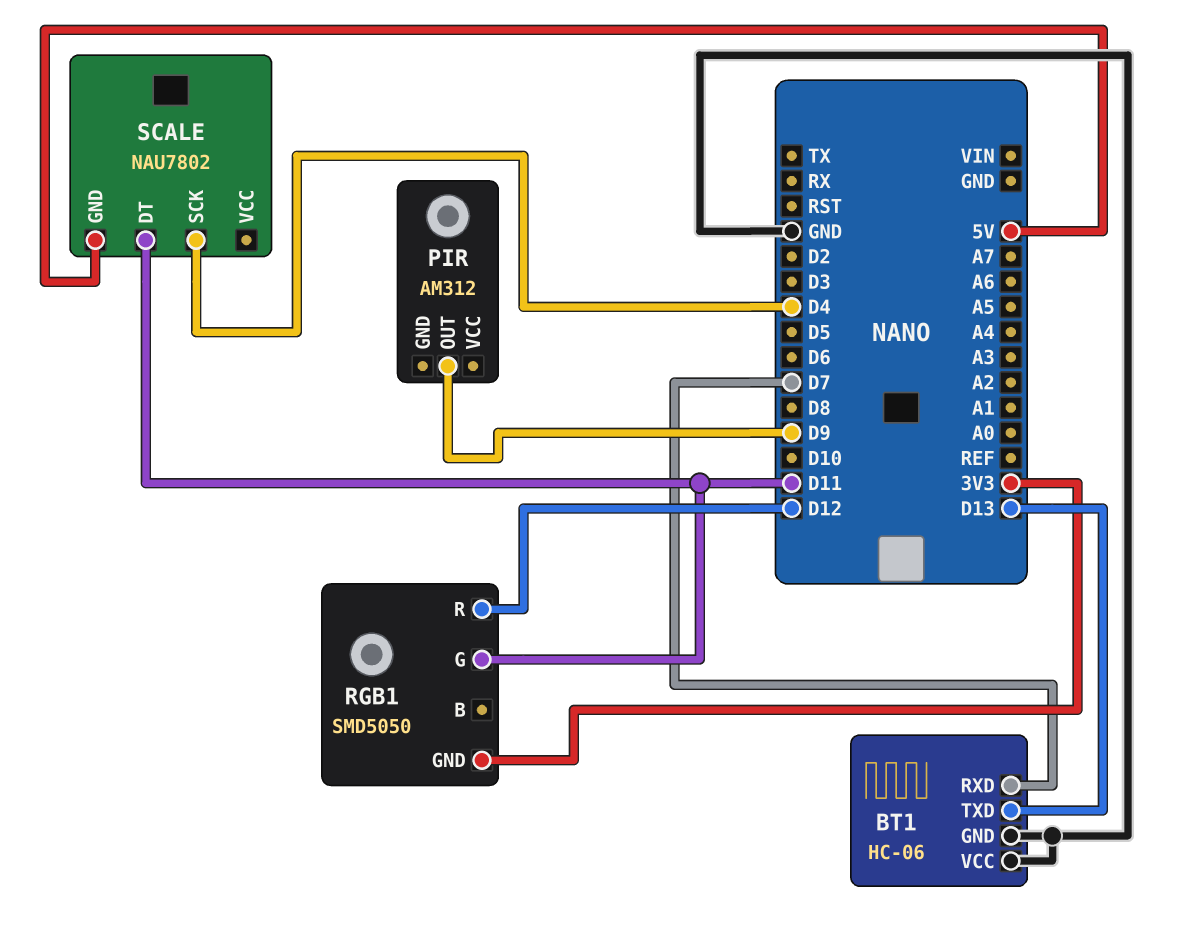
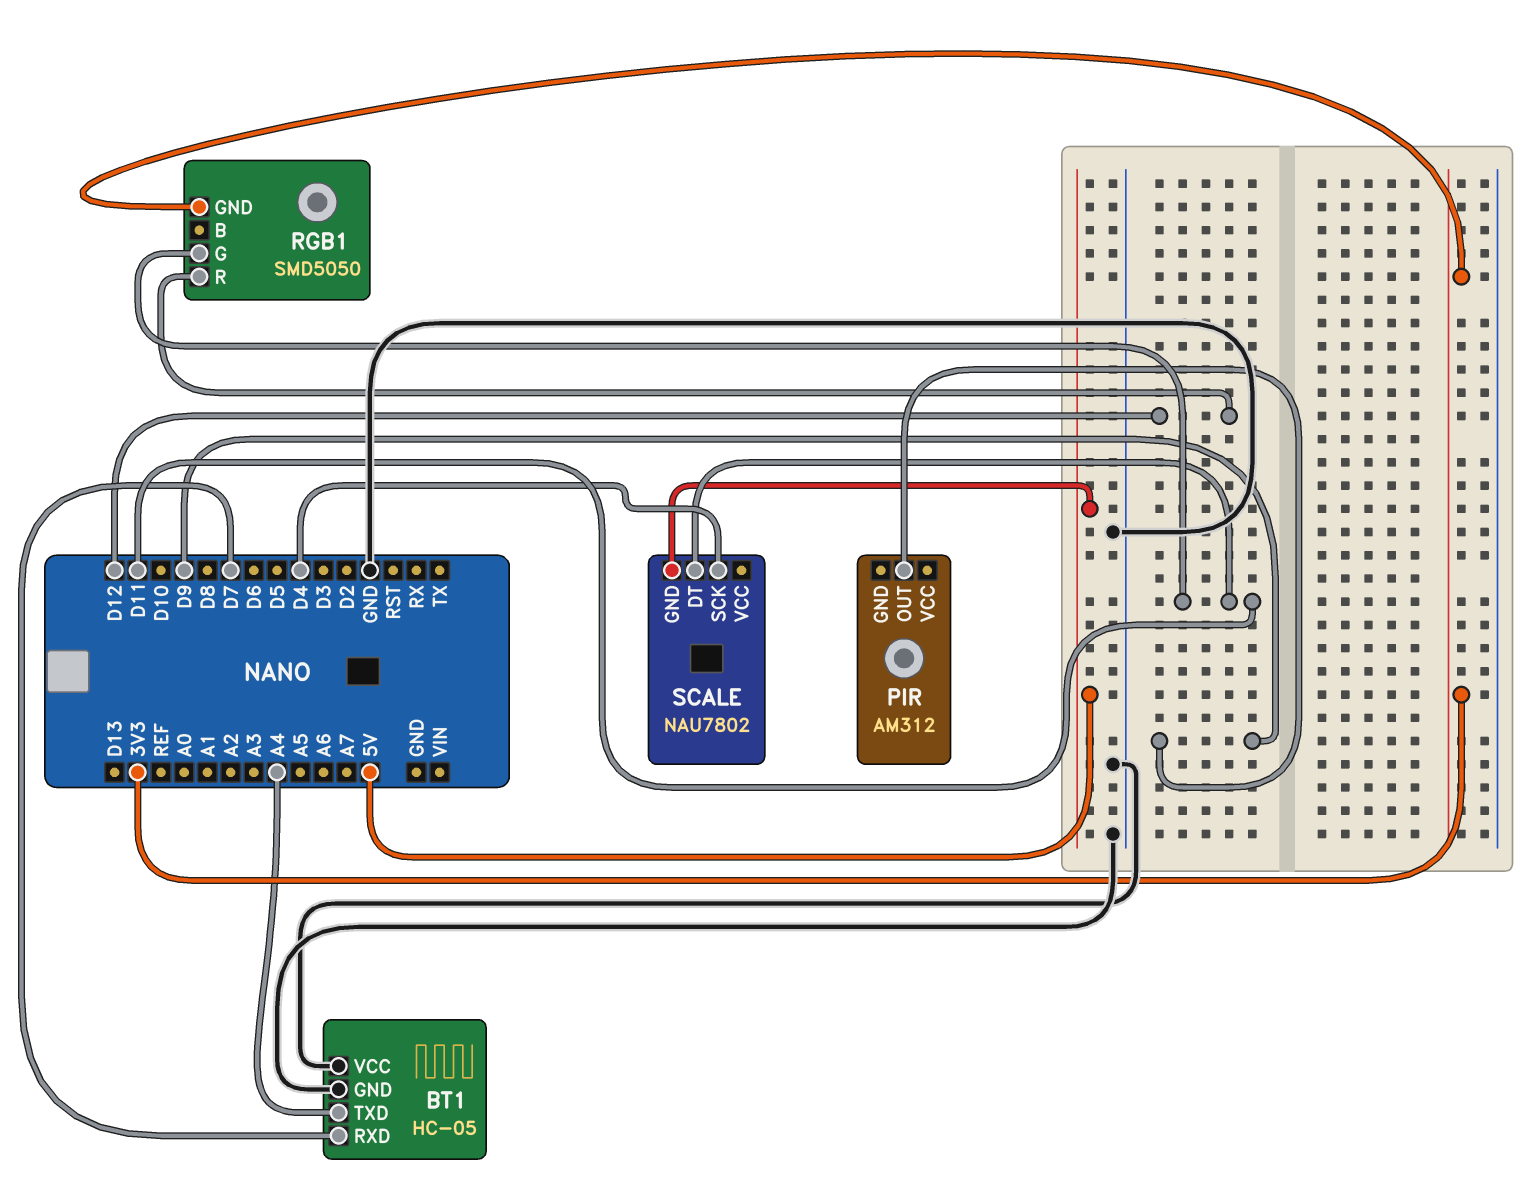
BT1: HC-06 -> HC-05
BT1 pin TXD: D13 -> A4

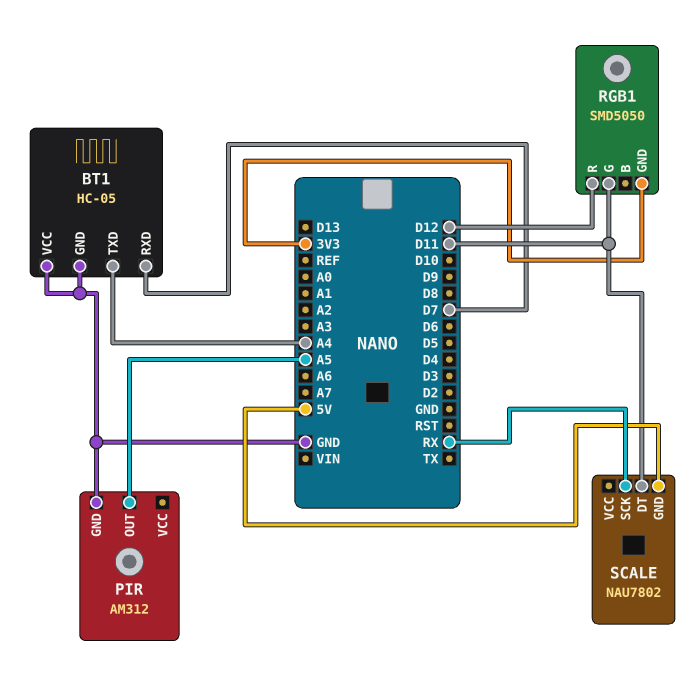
PIR pin GND: none -> GND
PIR pin OUT: D9 -> A5
SCALE pin SCK: D4 -> RX

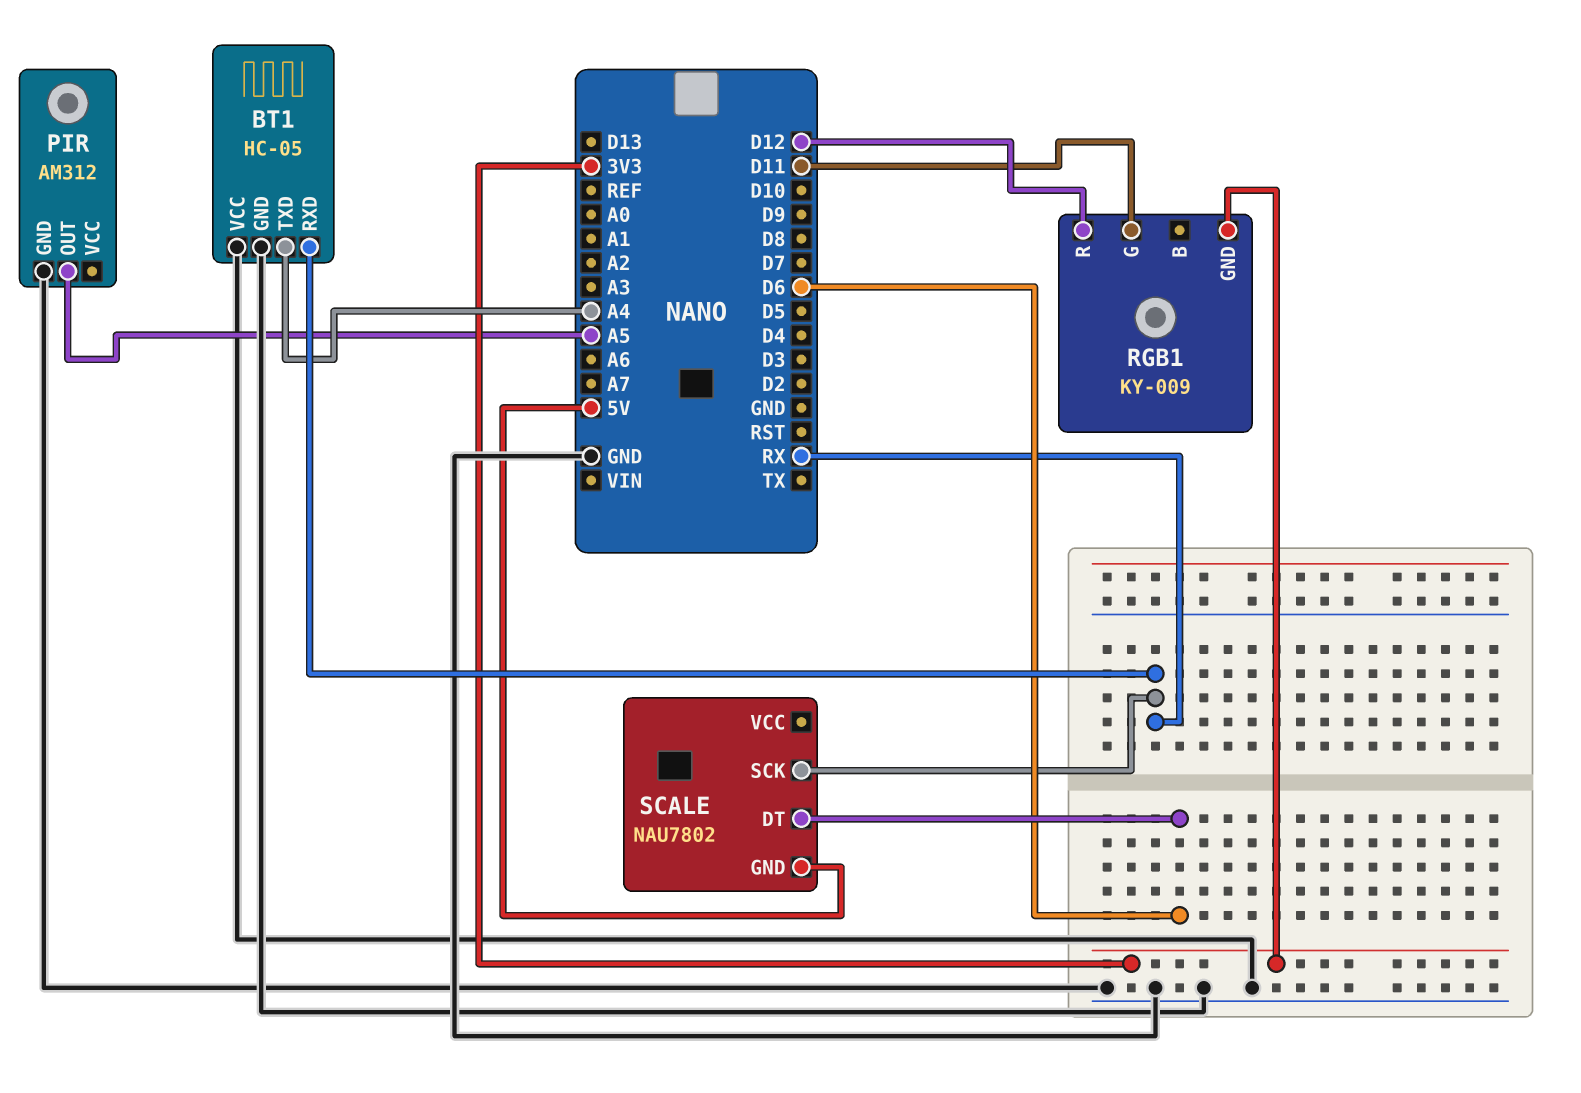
BT1 pin RXD: D7 -> RX
RGB1: SMD5050 -> KY-009
SCALE pin DT: D11 -> D6

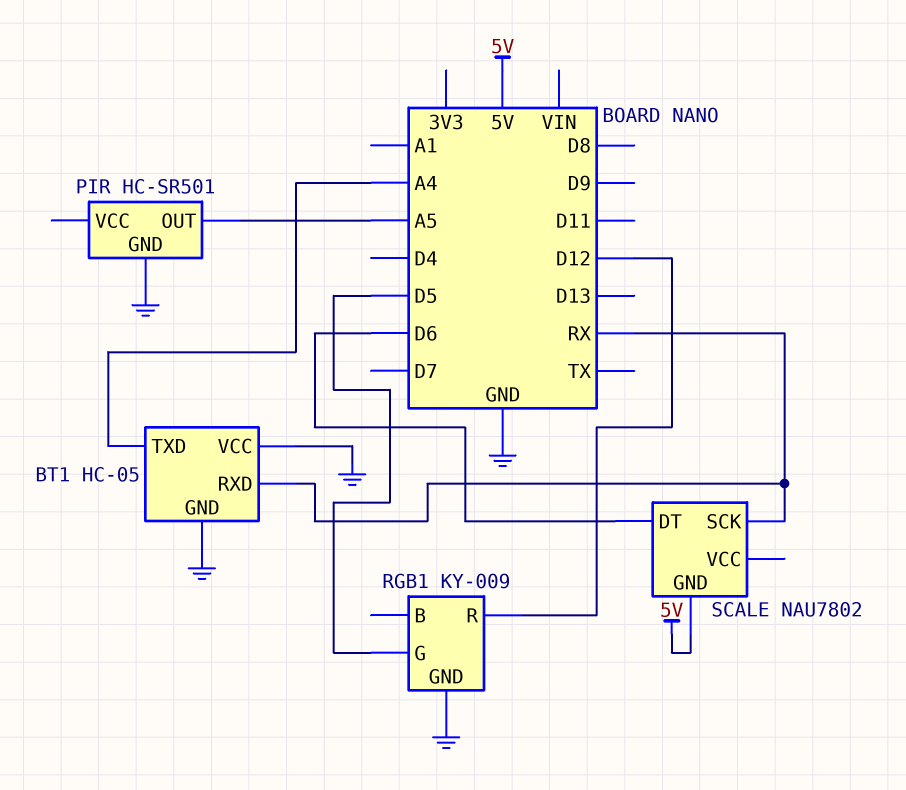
PIR: AM312 -> HC-SR501
RGB1 pin G: D11 -> D5
RGB1 pin GND: 3V3 -> GND

